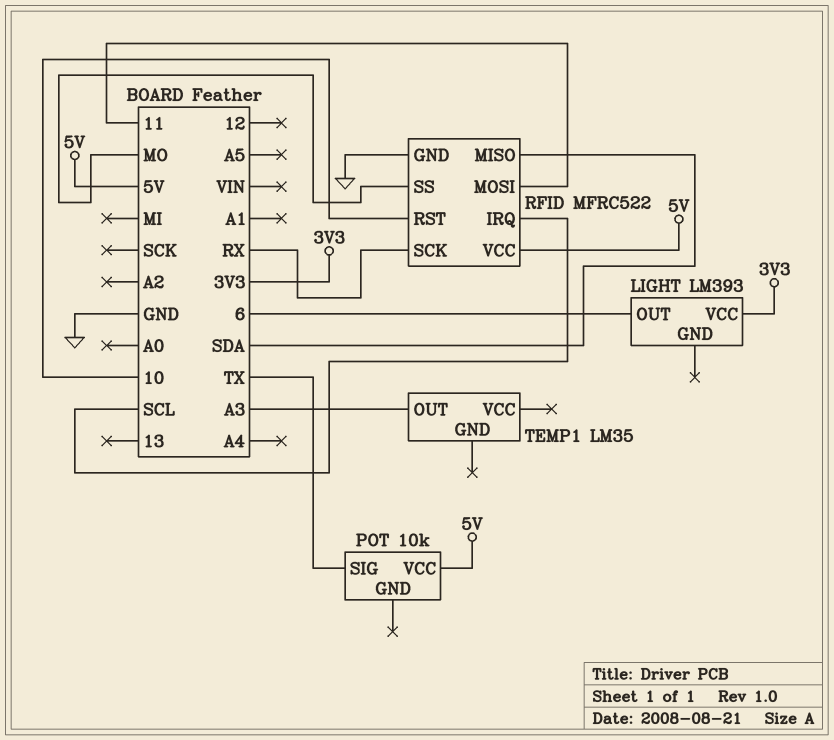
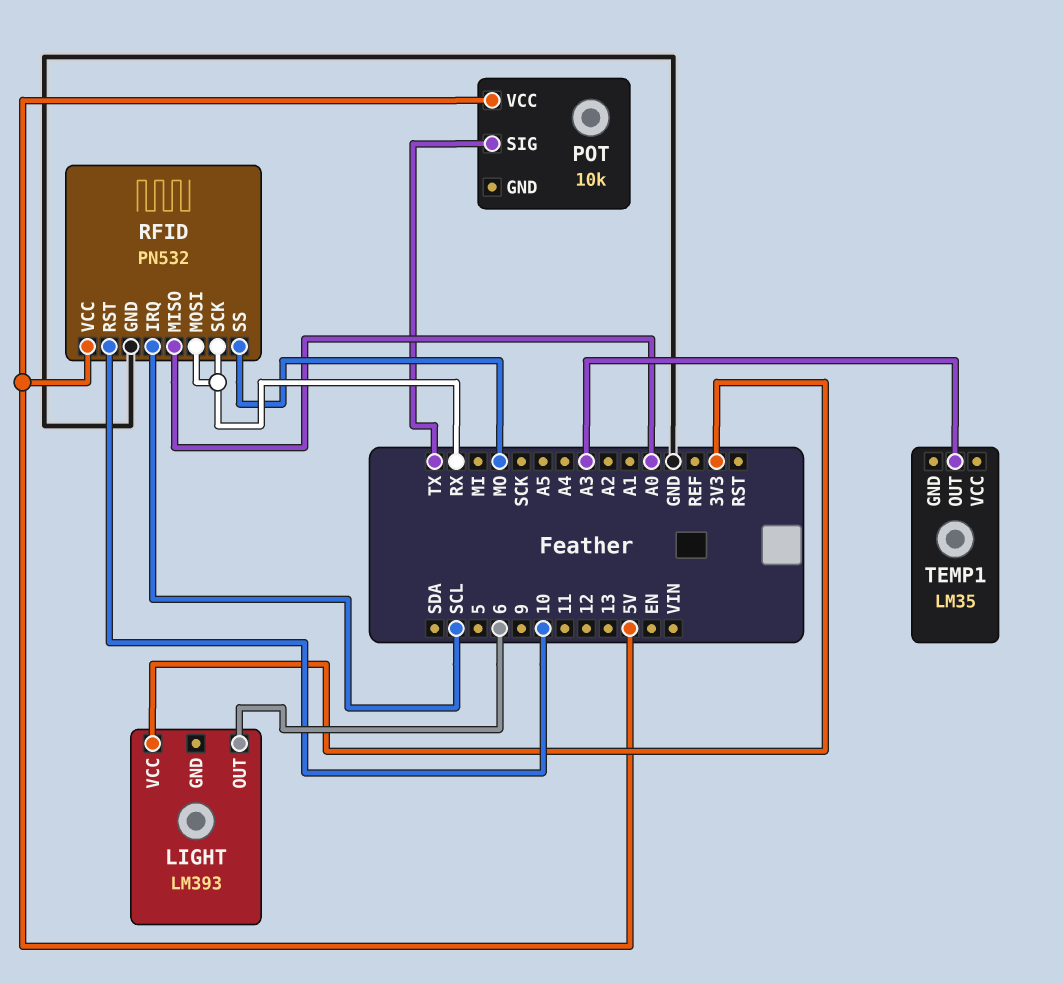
RFID: MFRC522 -> PN532
RFID pin MISO: SDA -> A0
RFID pin MOSI: 11 -> RX

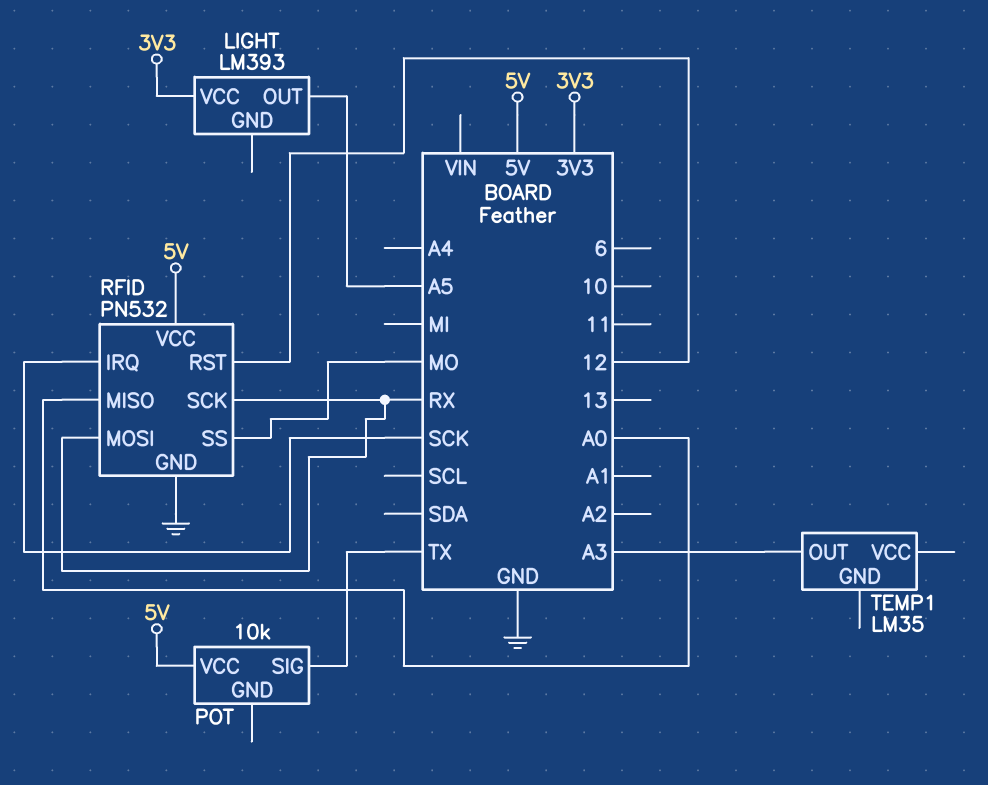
LIGHT pin OUT: 6 -> A5
RFID pin IRQ: SCL -> SCK
RFID pin RST: 10 -> 12

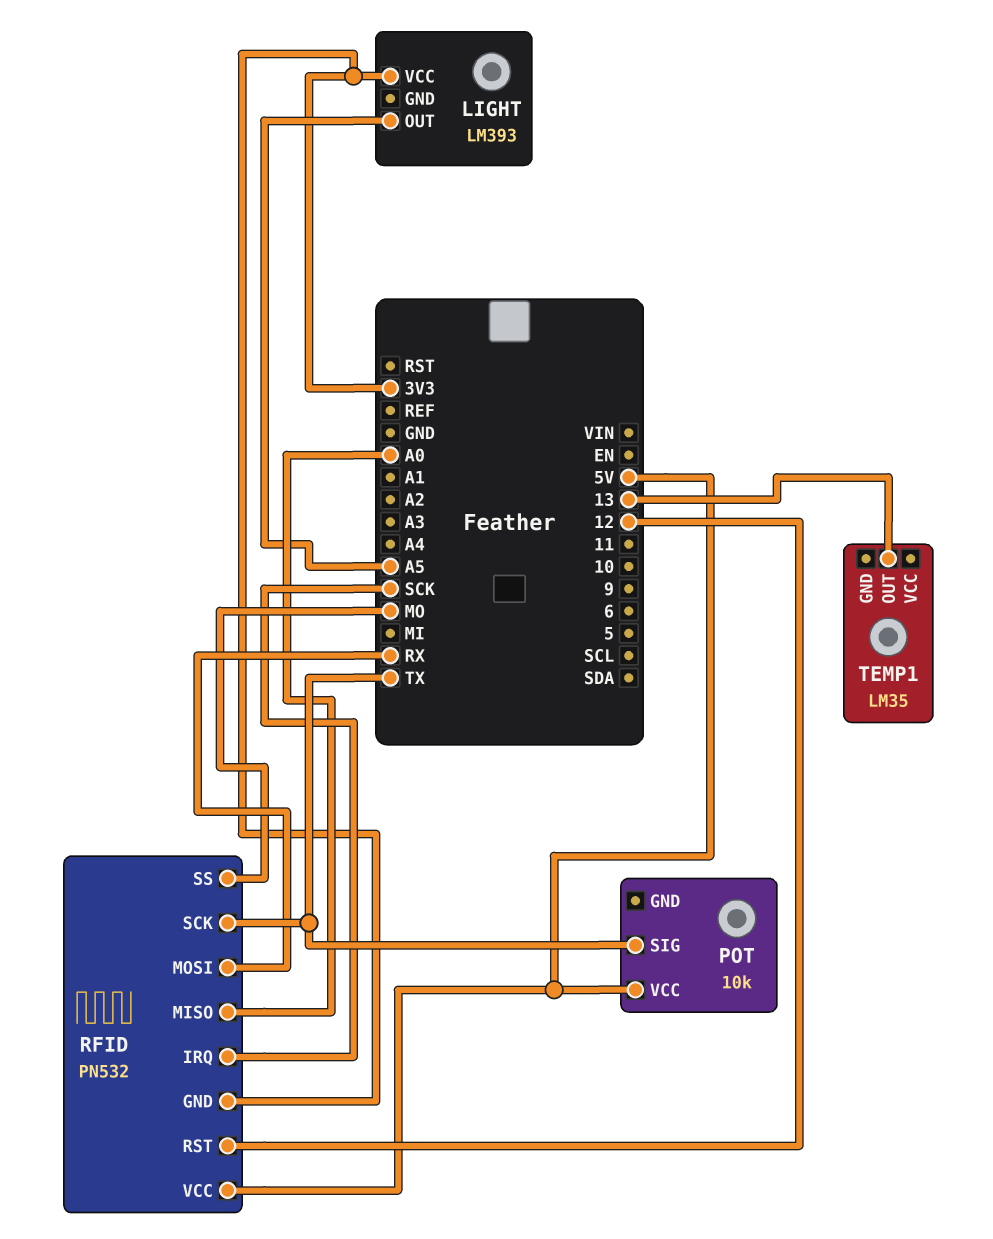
RFID pin GND: GND -> 3V3
RFID pin SCK: RX -> TX
TEMP1 pin OUT: A3 -> 13

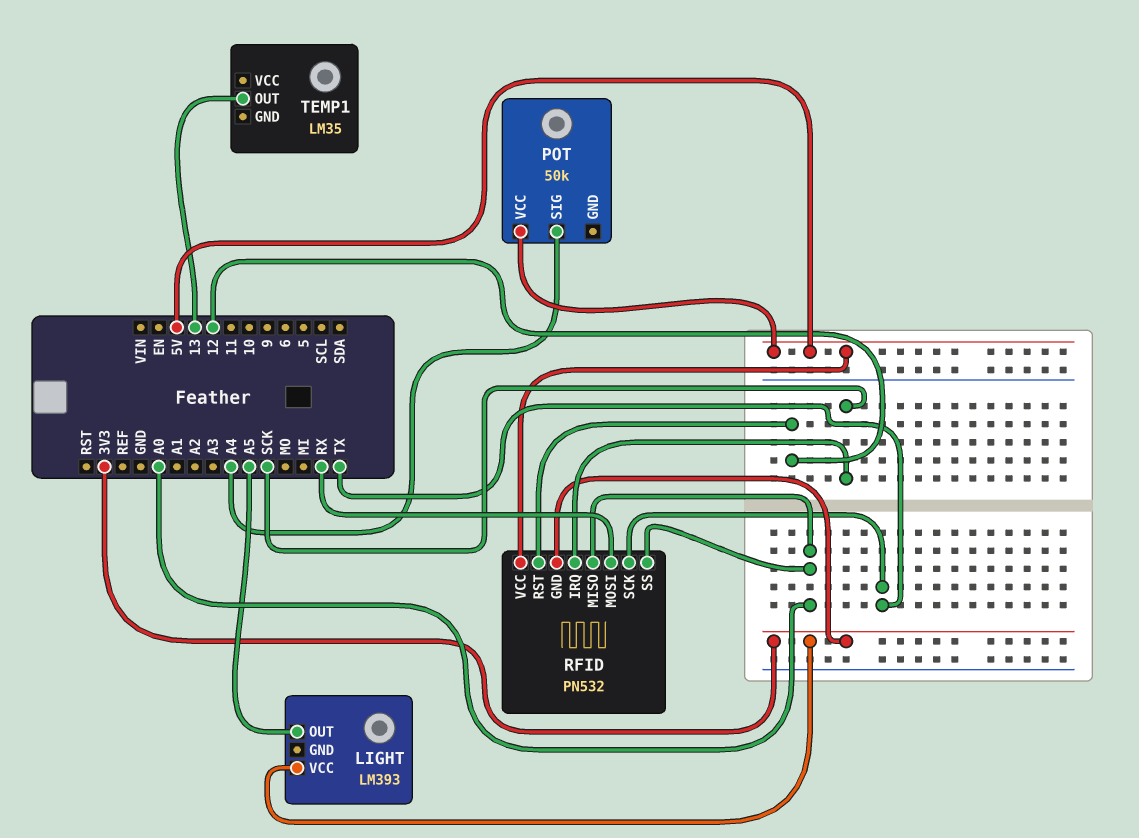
POT: 10k -> 50k
POT pin SIG: TX -> A4
RFID pin SS: MO -> A0

